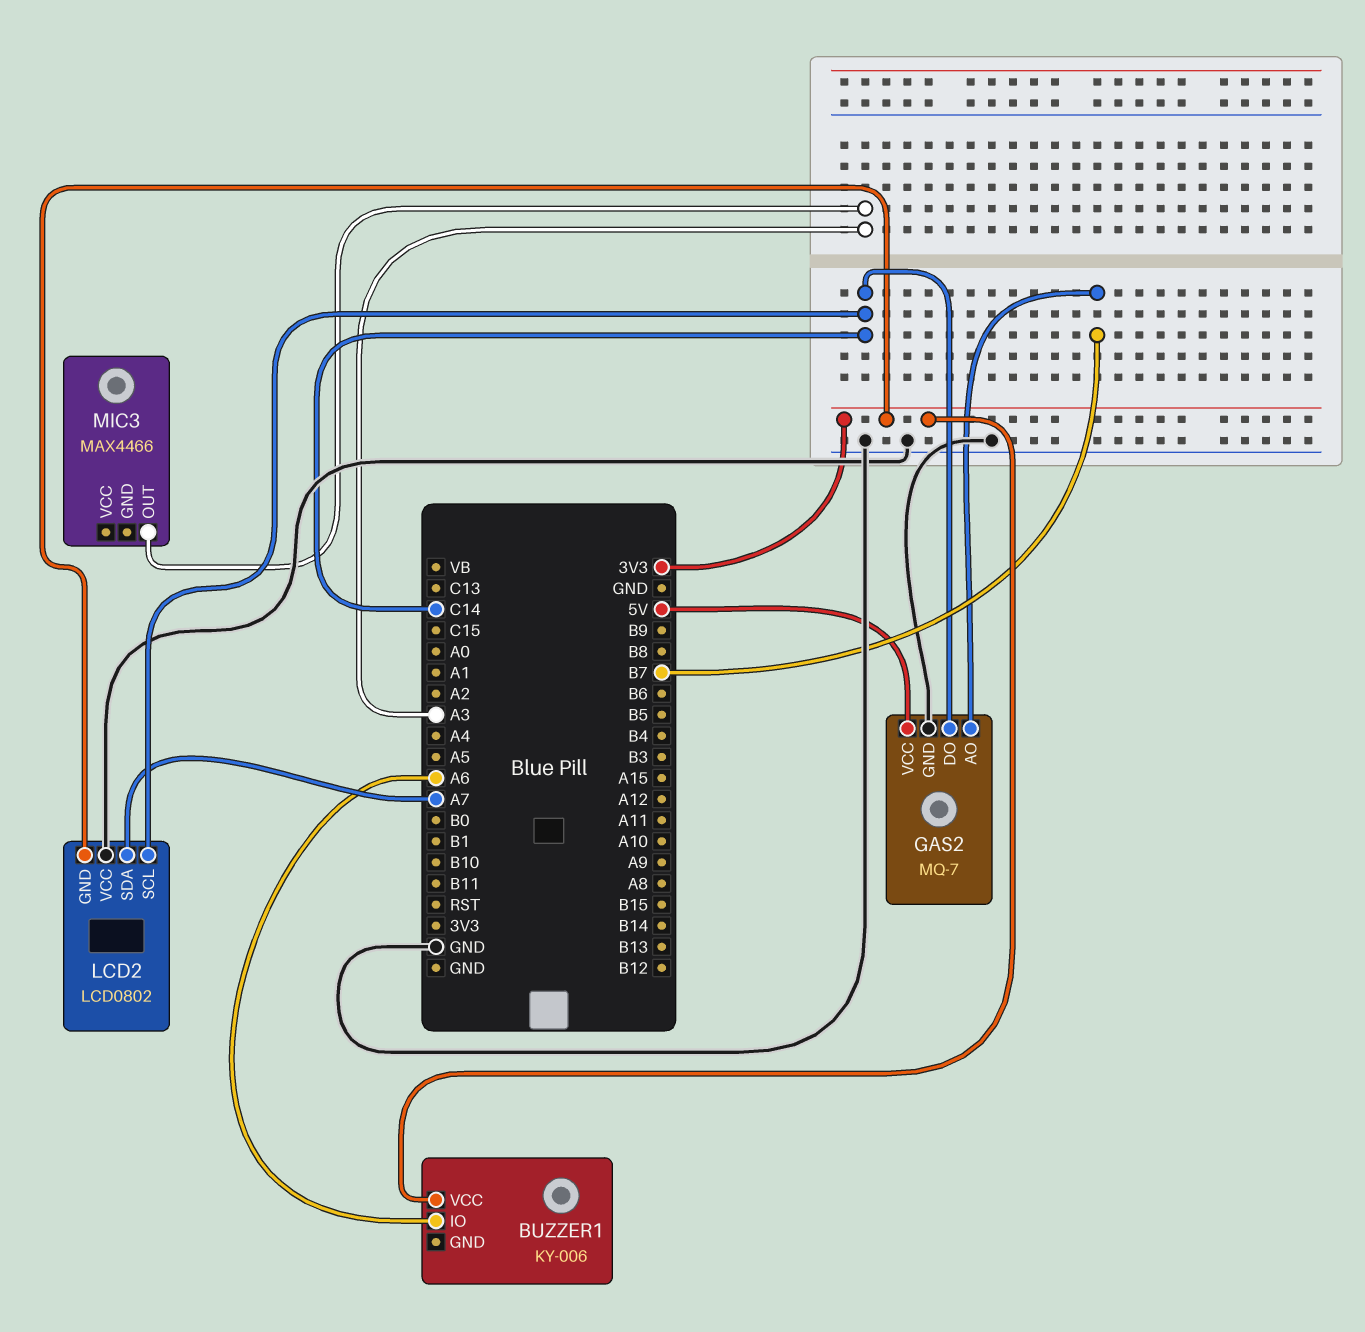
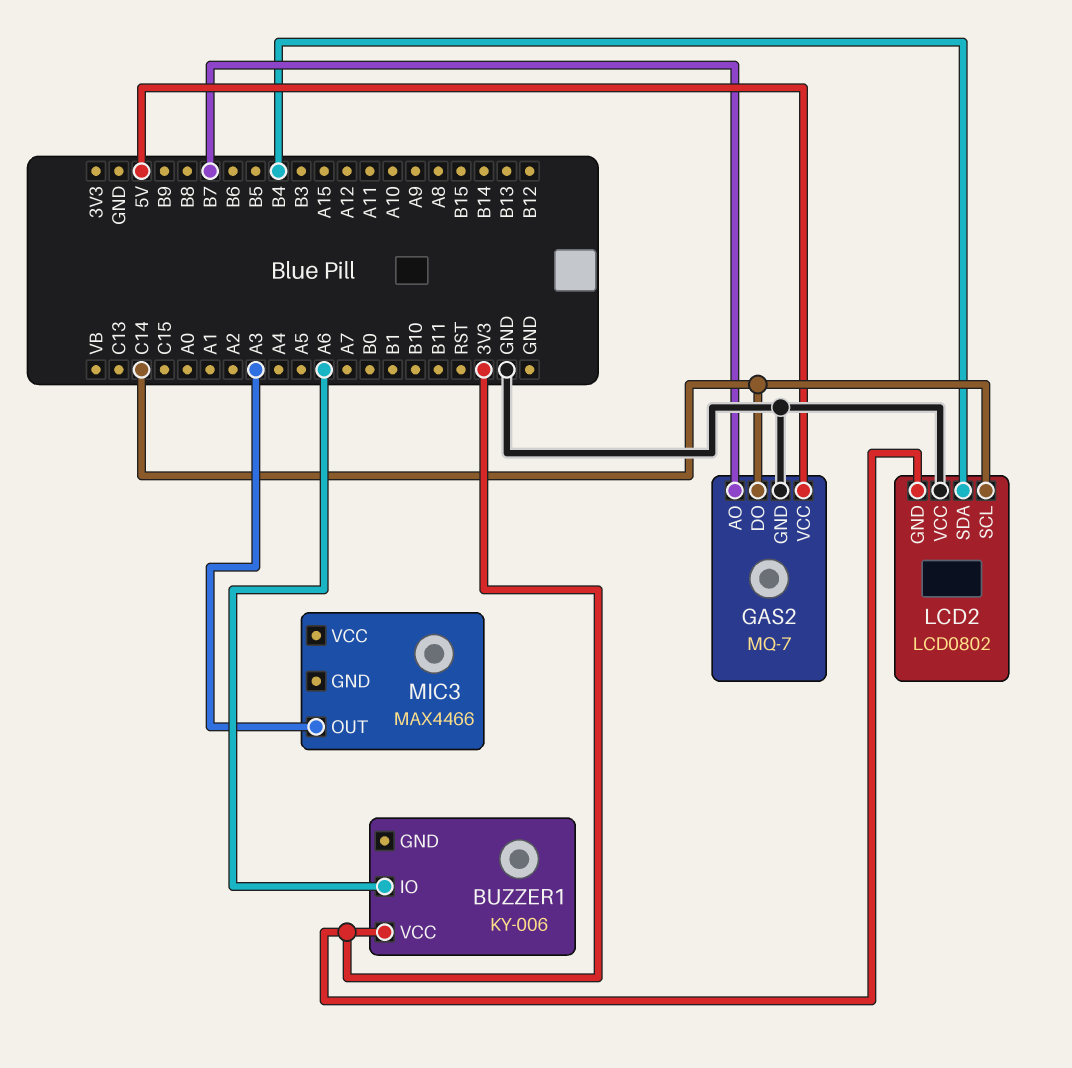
LCD2 pin SDA: A7 -> B4

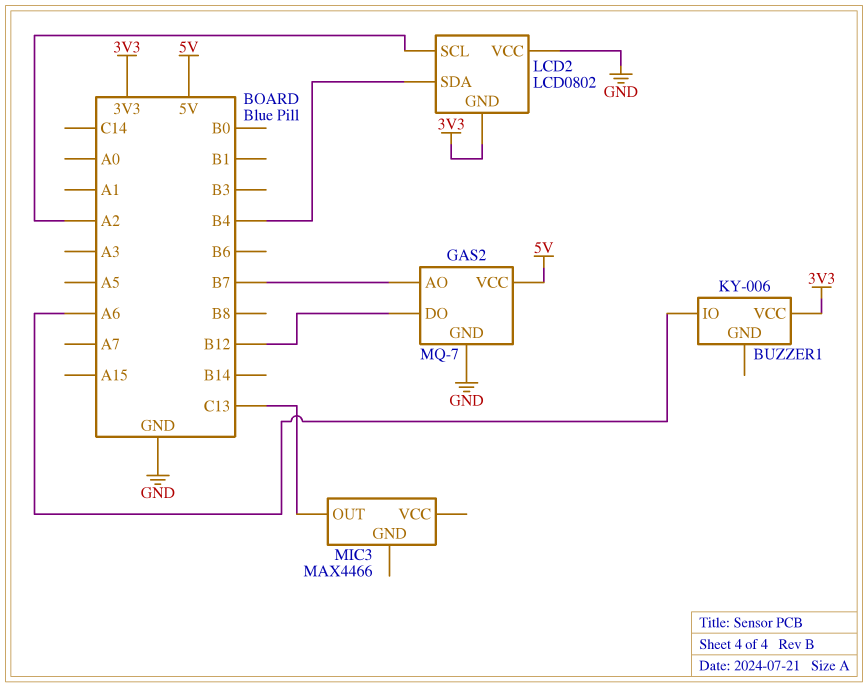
GAS2 pin DO: C14 -> B12
LCD2 pin SCL: C14 -> A2
MIC3 pin OUT: A3 -> C13

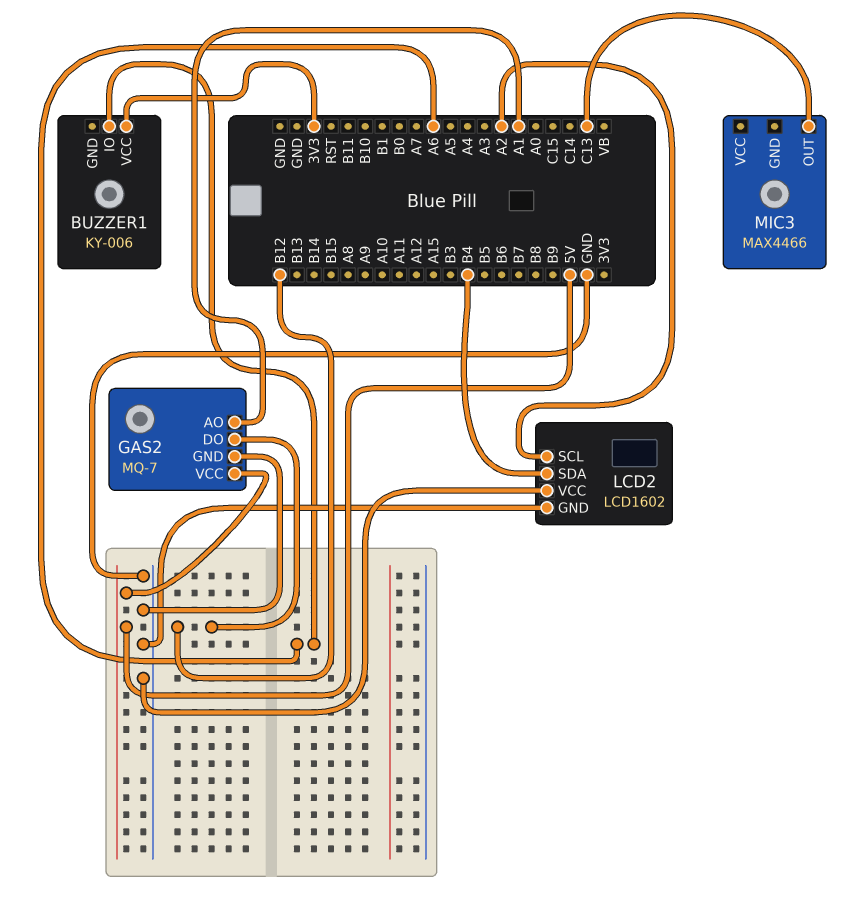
GAS2 pin AO: B7 -> A1
LCD2: LCD0802 -> LCD1602
LCD2 pin GND: 3V3 -> GND

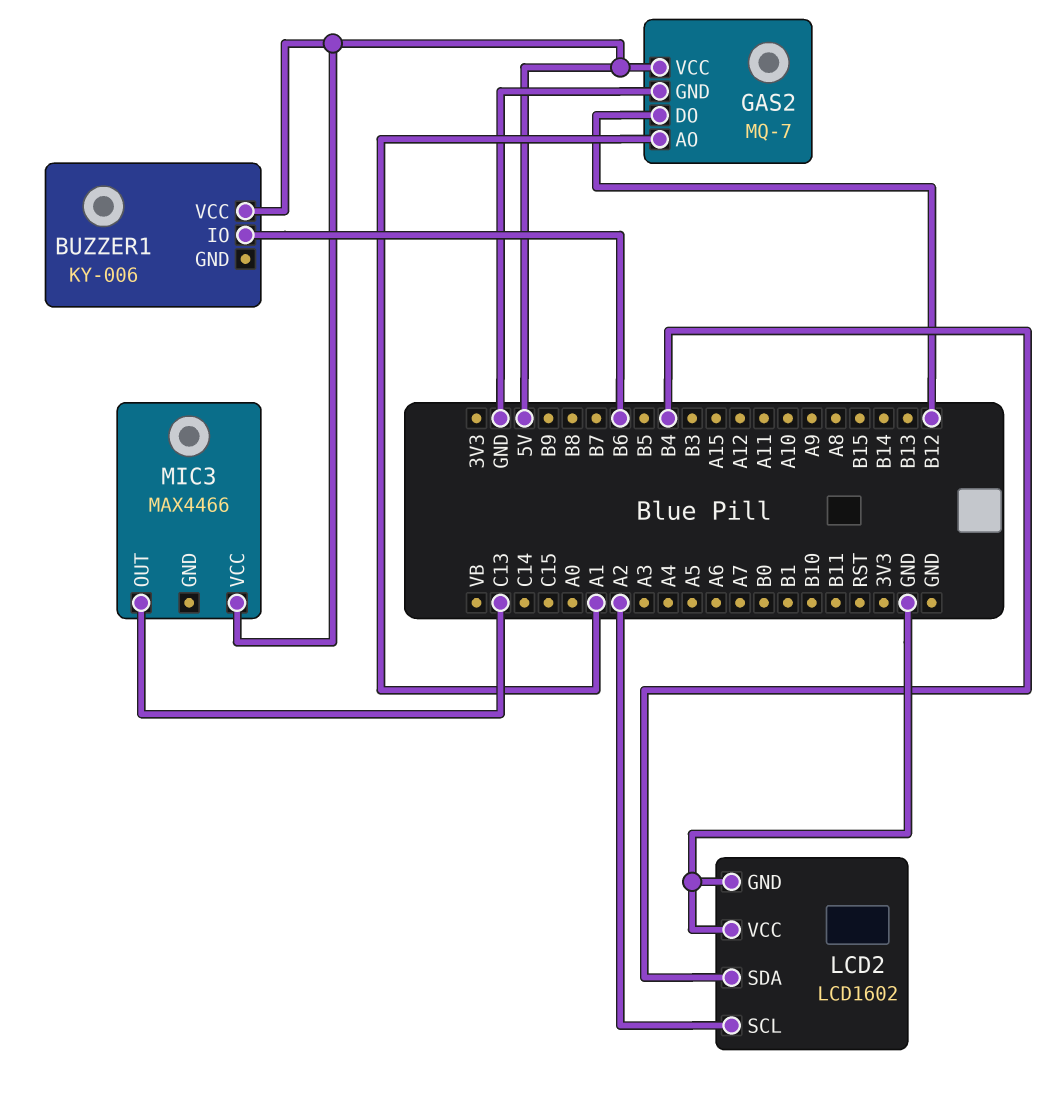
BUZZER1 pin IO: A6 -> B6
BUZZER1 pin VCC: 3V3 -> 5V
MIC3 pin VCC: none -> 5V

